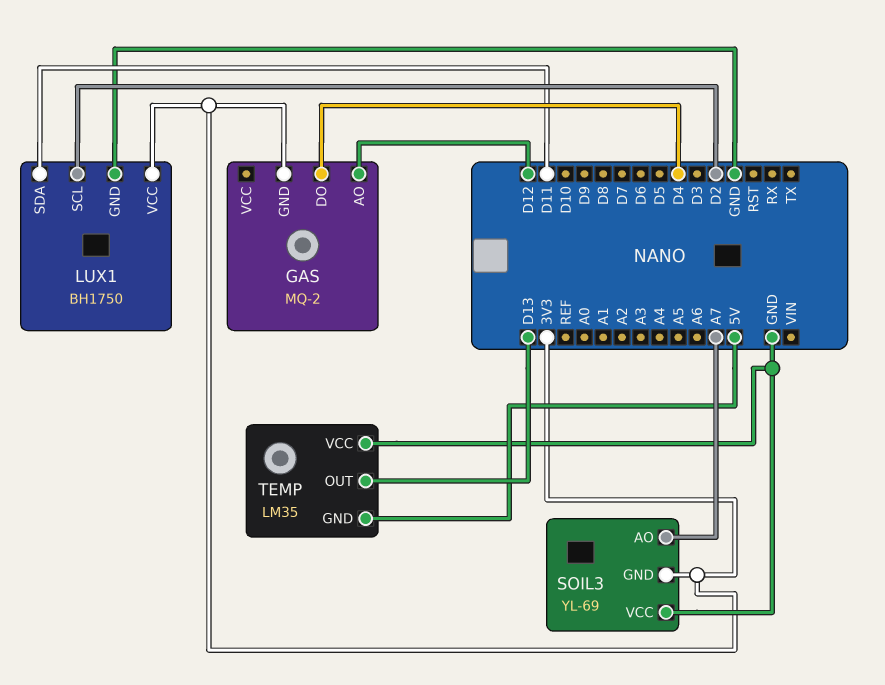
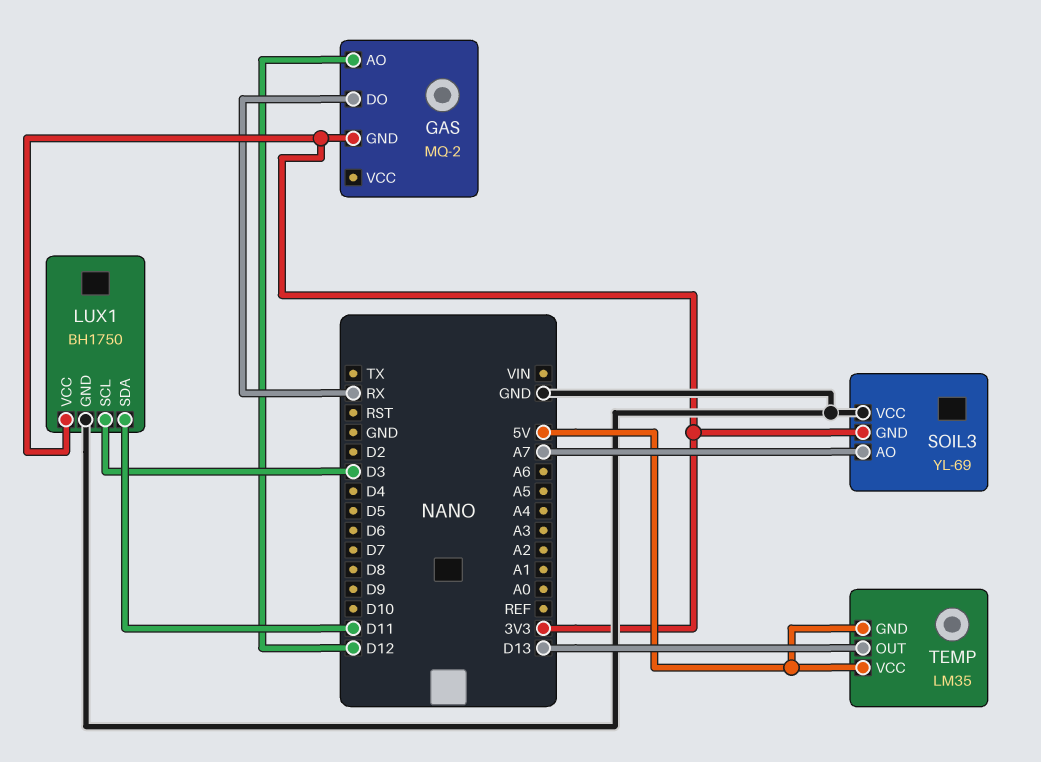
GAS pin DO: D4 -> RX
LUX1 pin SCL: D2 -> D3
TEMP pin VCC: GND -> 5V

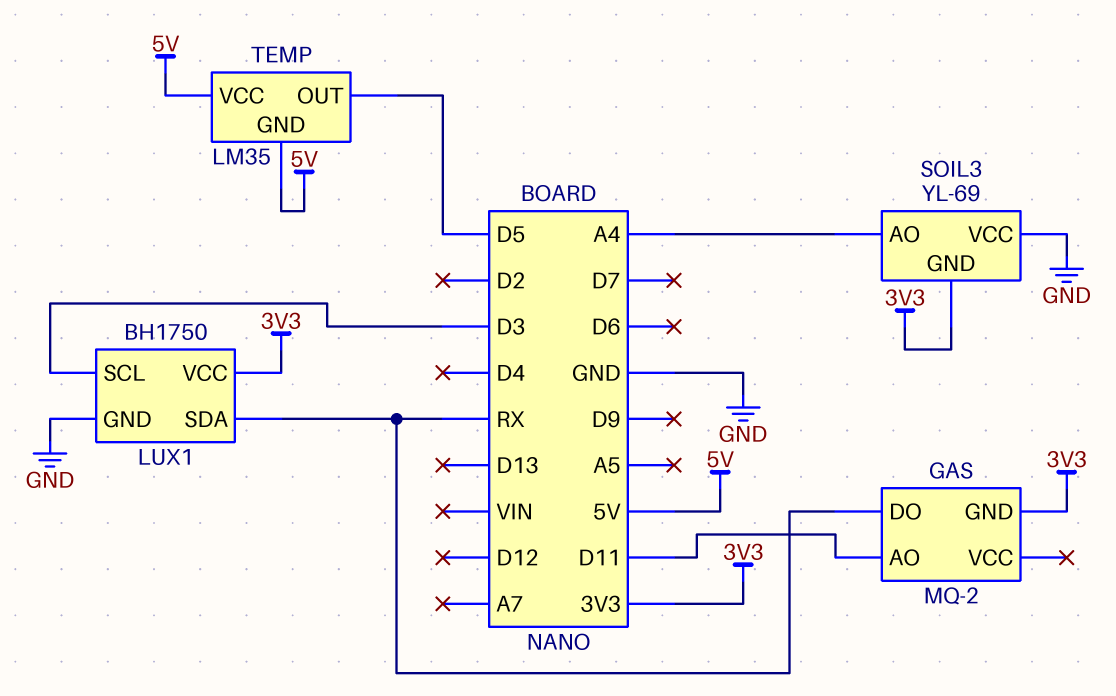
GAS pin AO: D12 -> D11
LUX1 pin SDA: D11 -> RX
SOIL3 pin AO: A7 -> A4
TEMP pin OUT: D13 -> D5

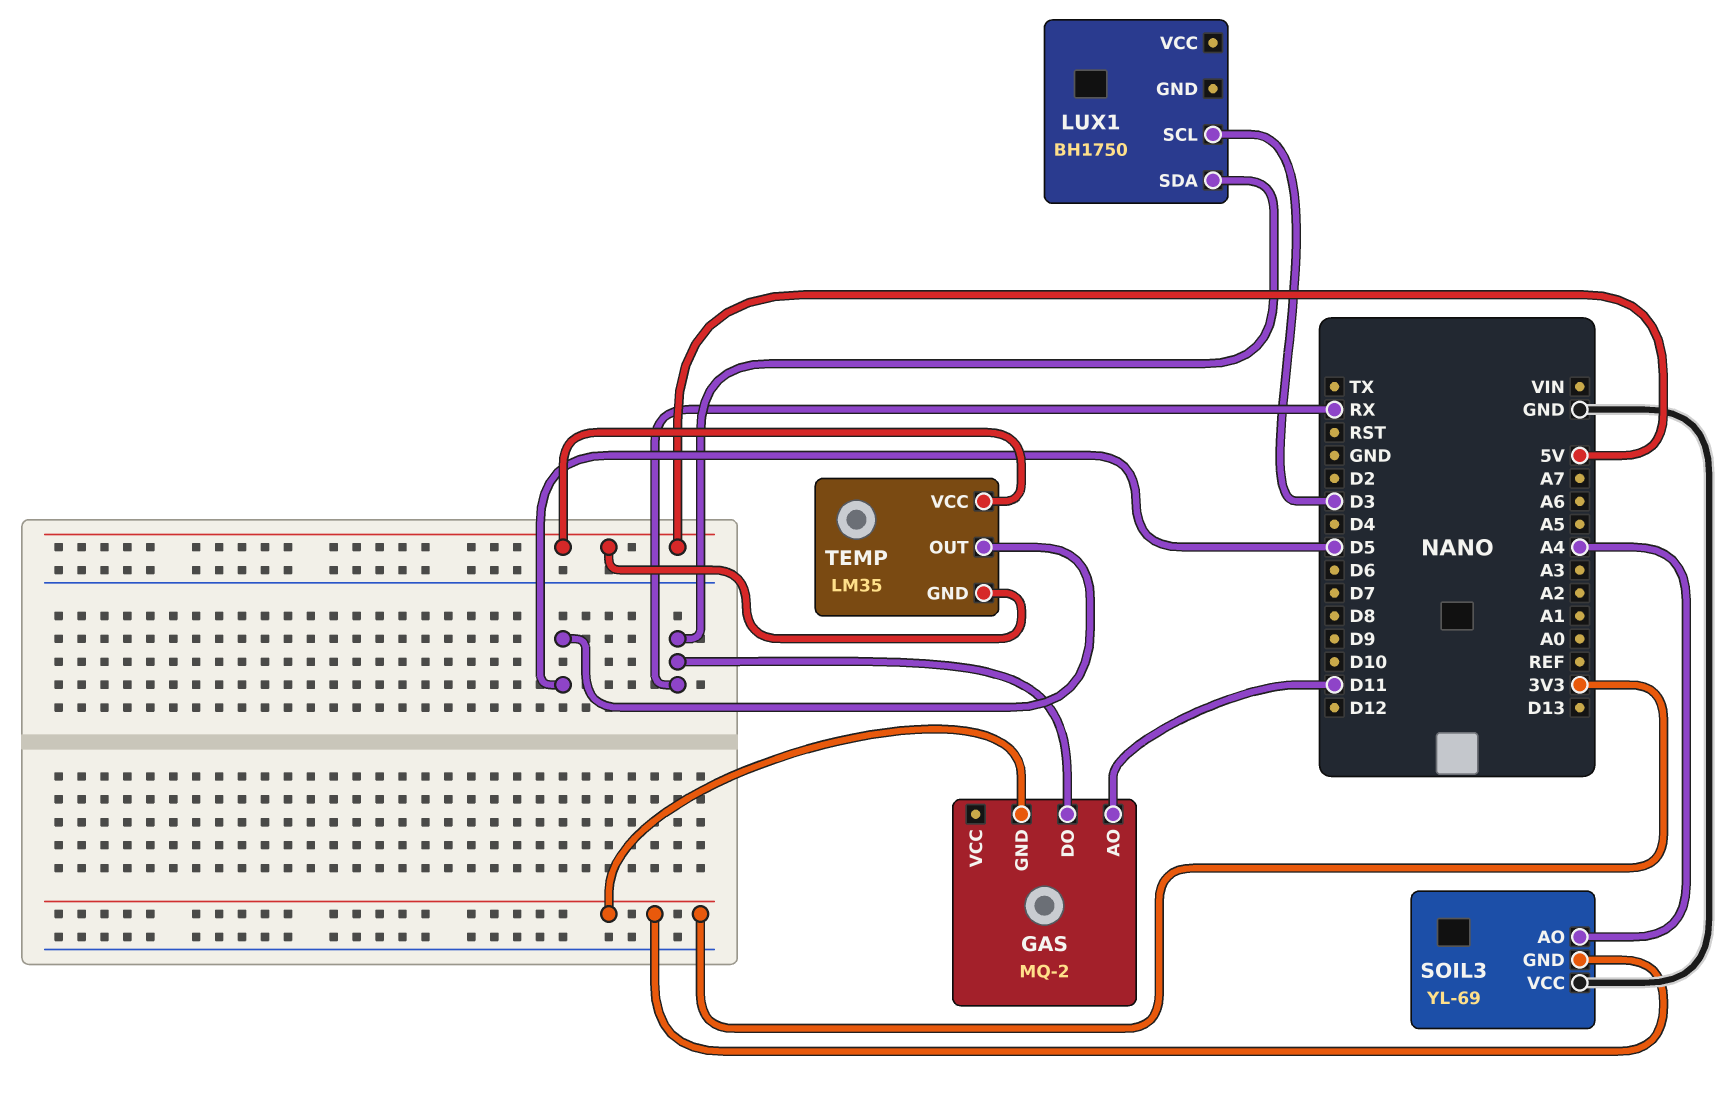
LUX1 pin GND: GND -> none
LUX1 pin VCC: 3V3 -> none

